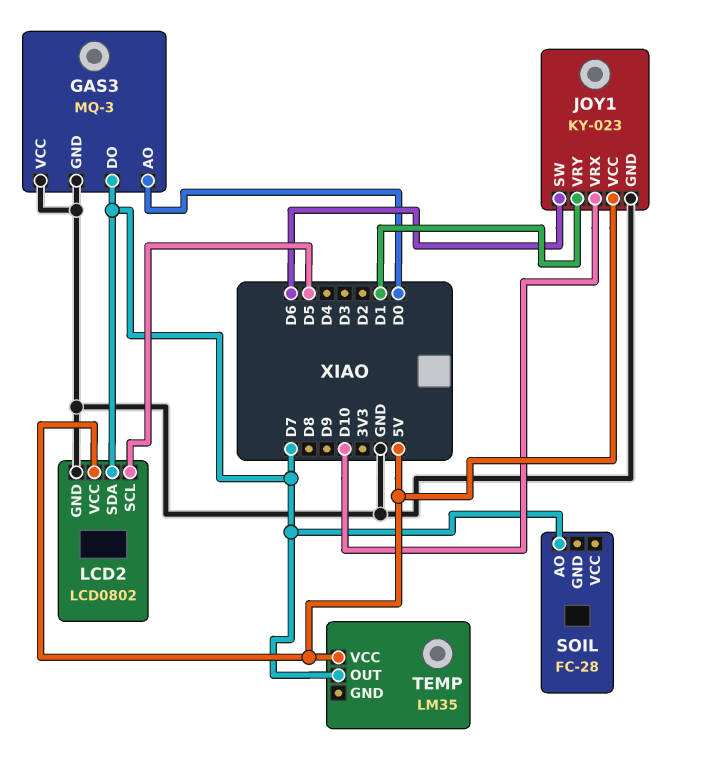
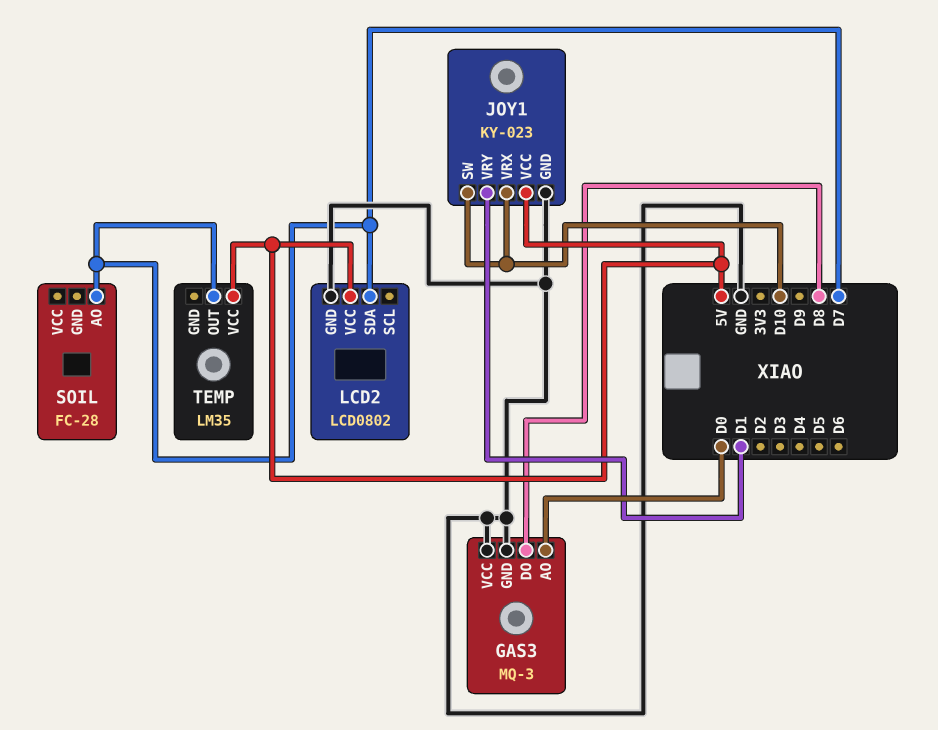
GAS3 pin DO: D7 -> D8
JOY1 pin SW: D6 -> D10
LCD2 pin SCL: D5 -> none

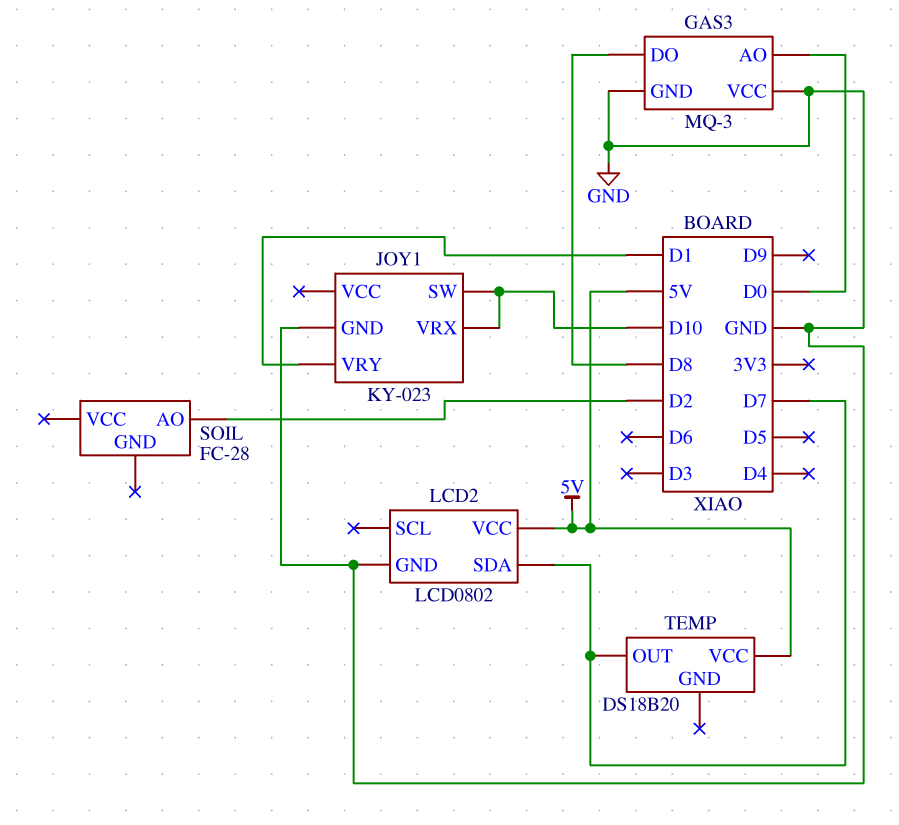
JOY1 pin VCC: 5V -> none
SOIL pin AO: D7 -> D2
TEMP: LM35 -> DS18B20

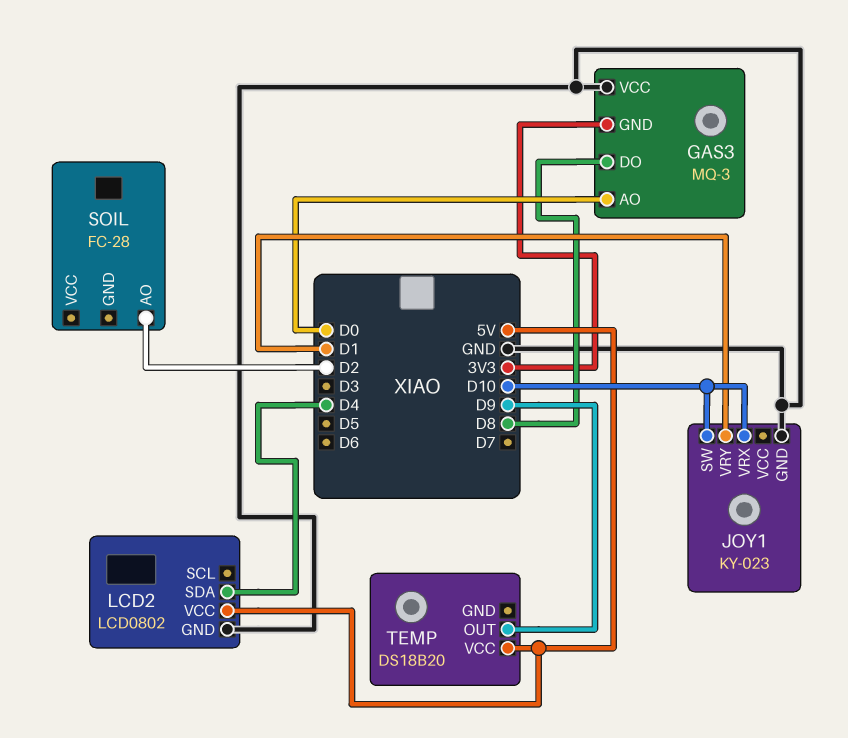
GAS3 pin GND: GND -> 3V3
LCD2 pin SDA: D7 -> D4
TEMP pin OUT: D7 -> D9

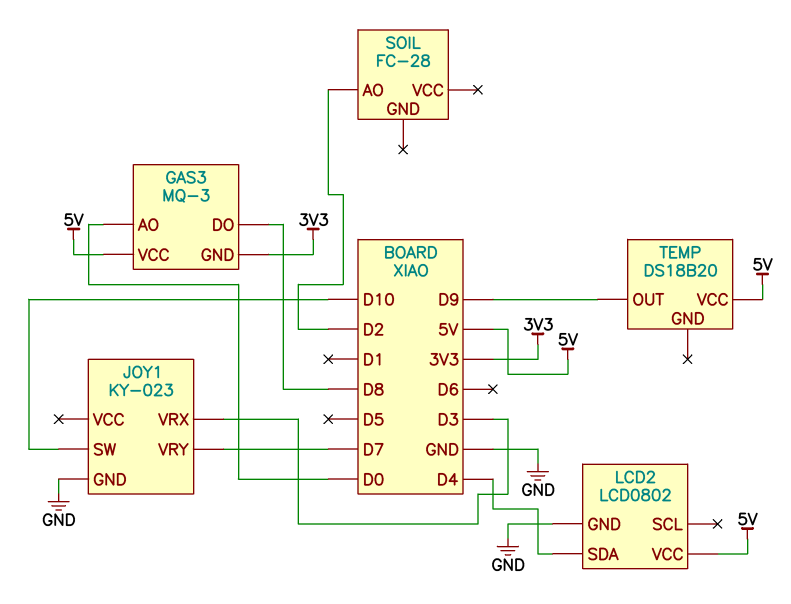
GAS3 pin VCC: GND -> 5V
JOY1 pin VRX: D10 -> D3
JOY1 pin VRY: D1 -> D7

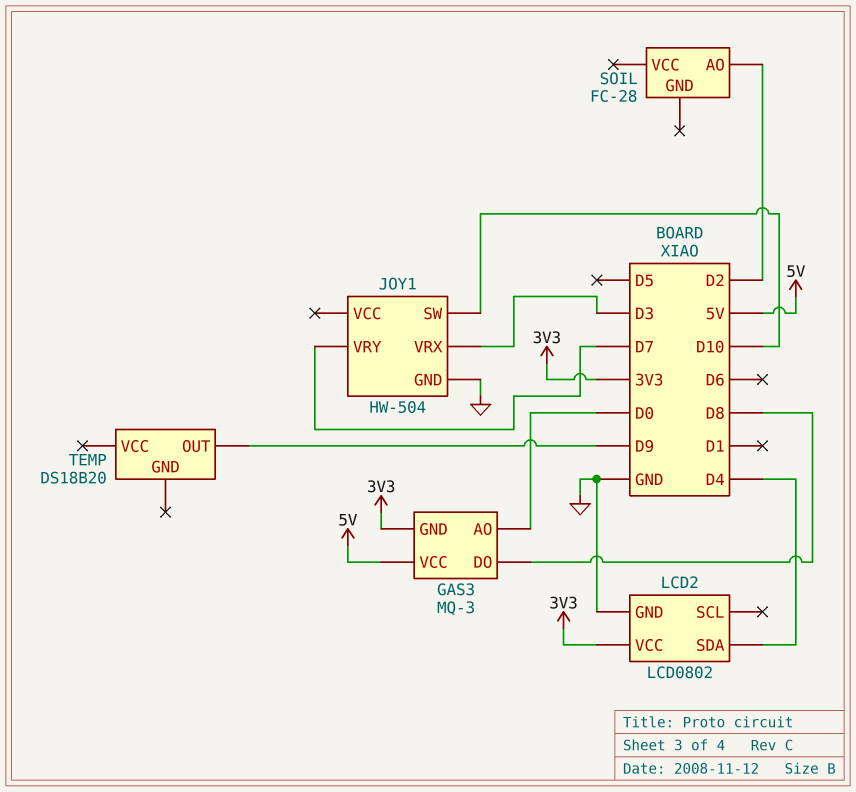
JOY1: KY-023 -> HW-504
LCD2 pin VCC: 5V -> 3V3
TEMP pin VCC: 5V -> none

